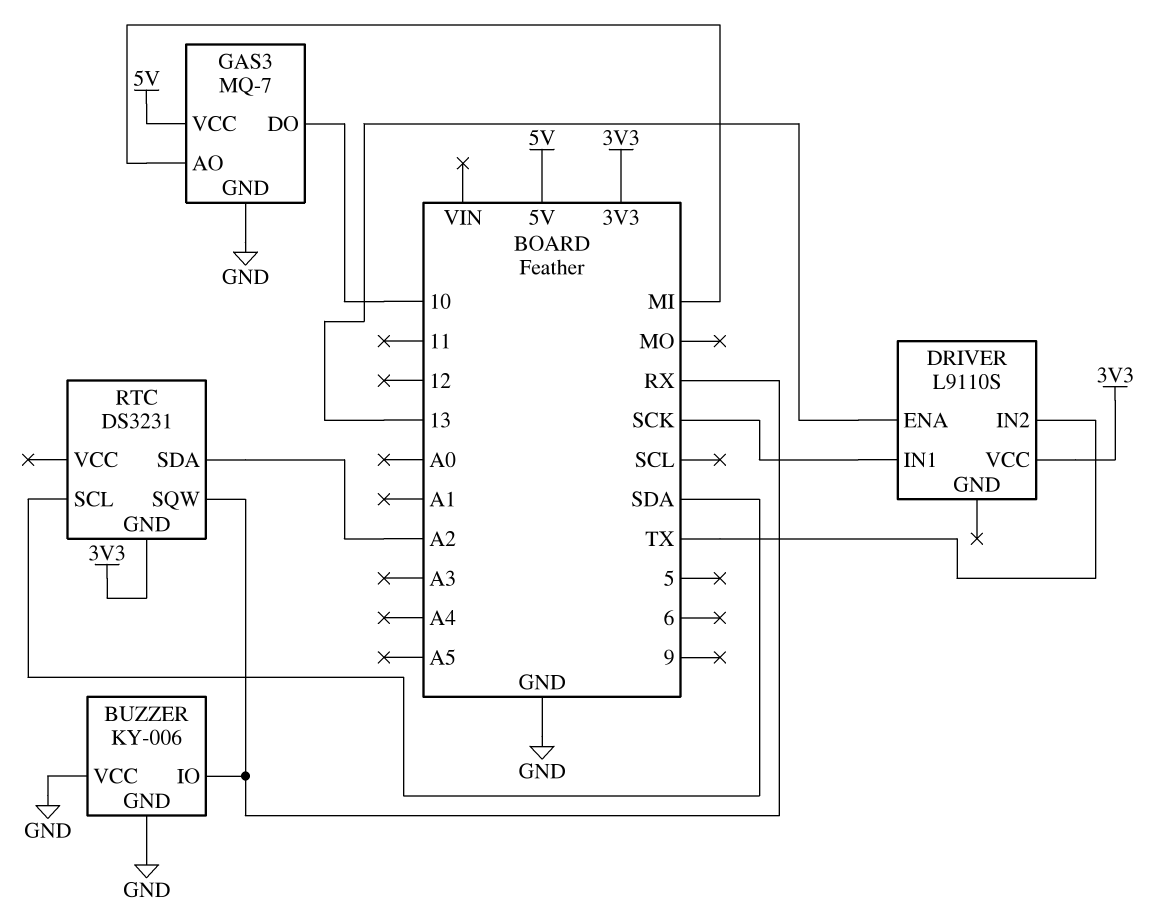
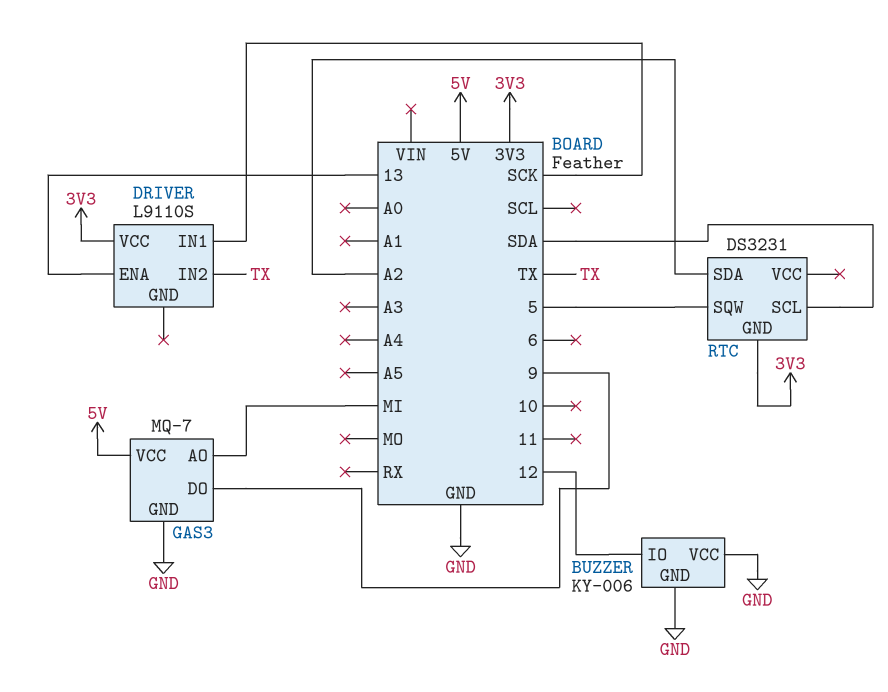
BUZZER pin IO: RX -> 12
GAS3 pin DO: 10 -> 9
RTC pin SQW: RX -> 5

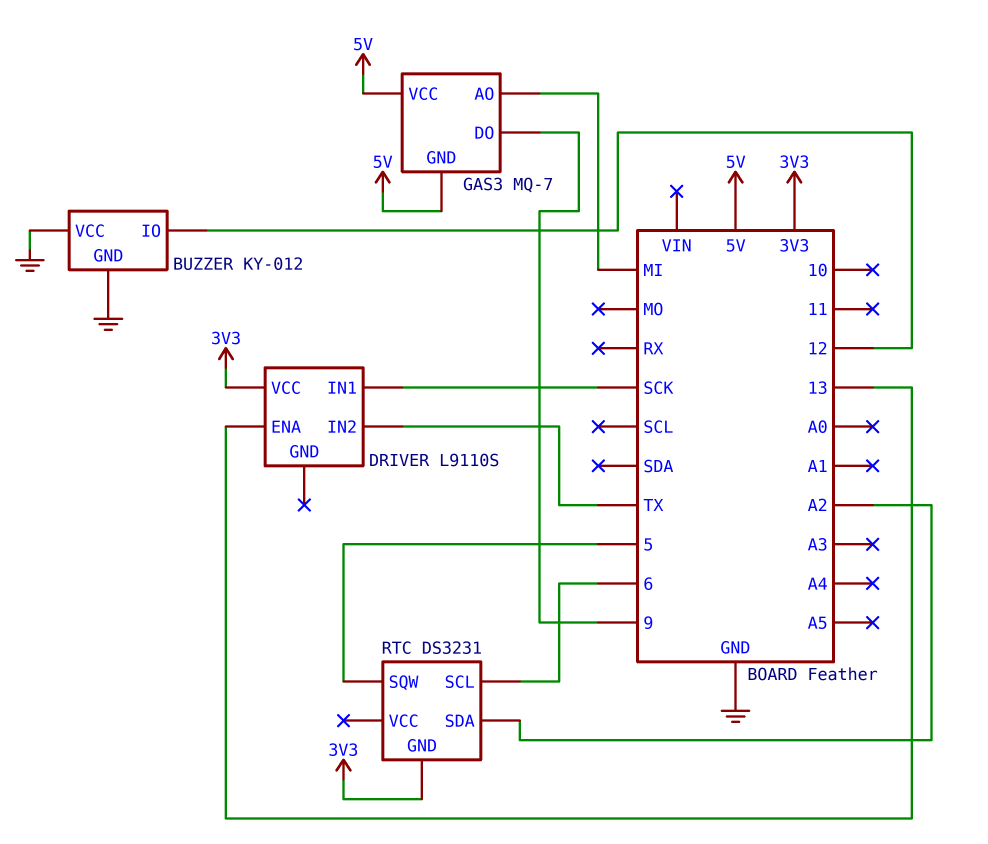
BUZZER: KY-006 -> KY-012
GAS3 pin GND: GND -> 5V
RTC pin SCL: SDA -> 6

